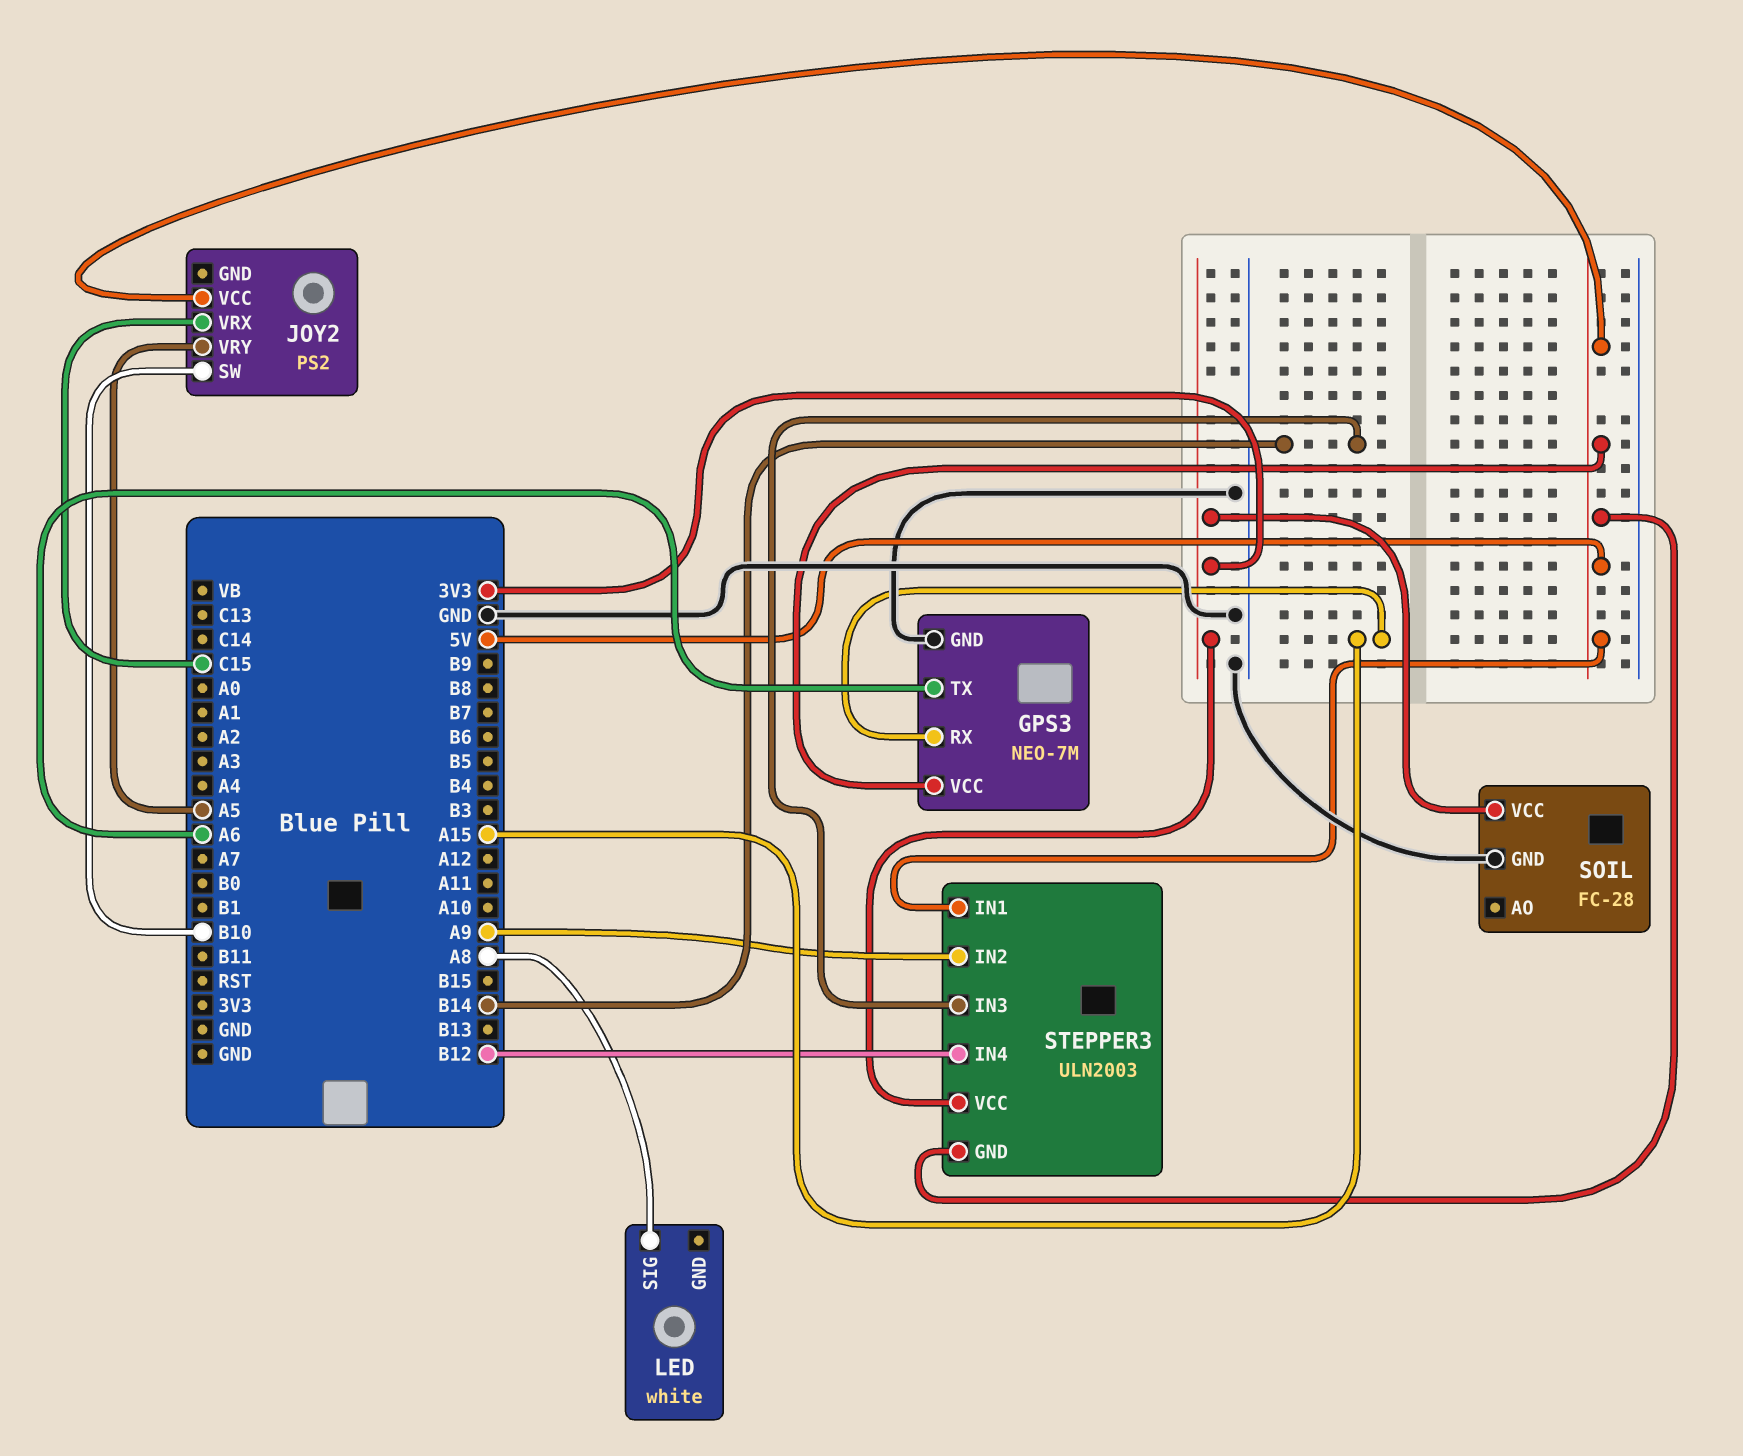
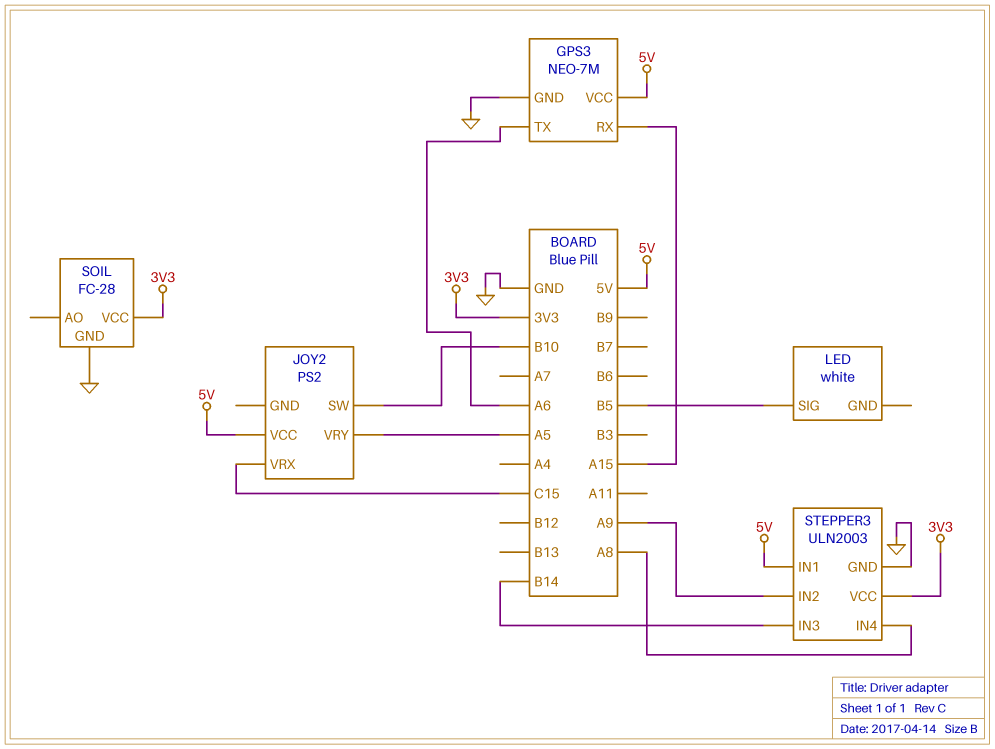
LED pin SIG: A8 -> B5
STEPPER3 pin GND: 5V -> GND
STEPPER3 pin IN4: B12 -> A8

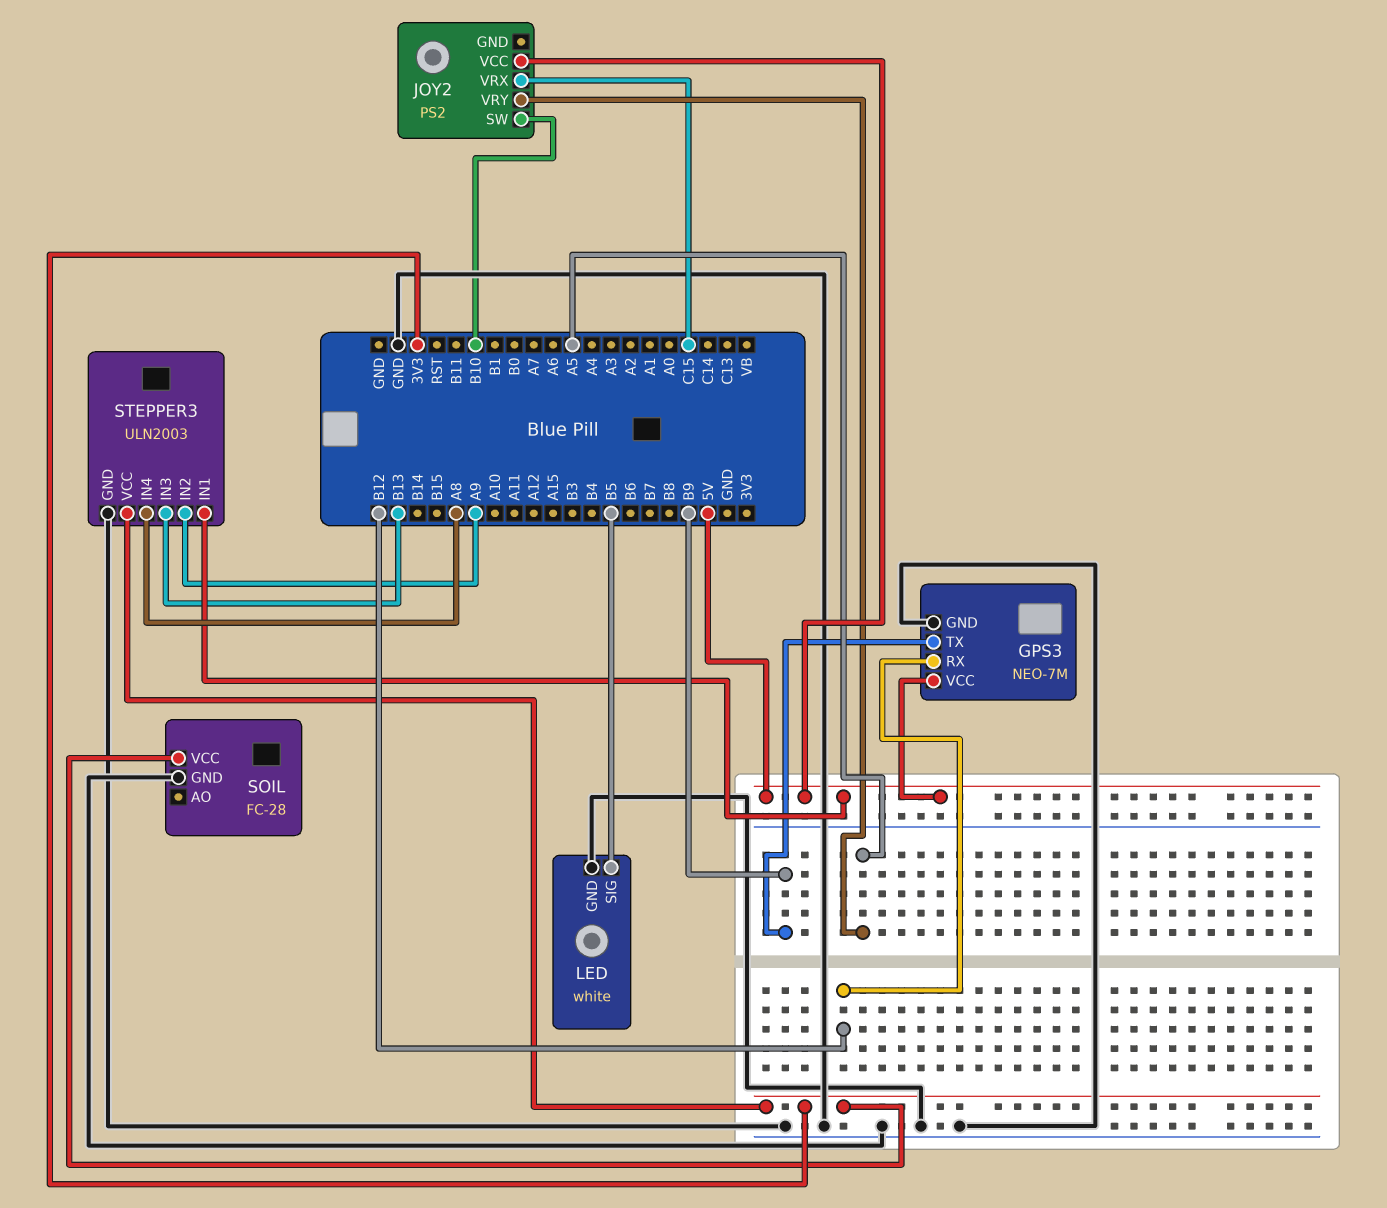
GPS3 pin RX: A15 -> B12
GPS3 pin TX: A6 -> B9
LED pin GND: none -> GND
STEPPER3 pin IN3: B14 -> B13

